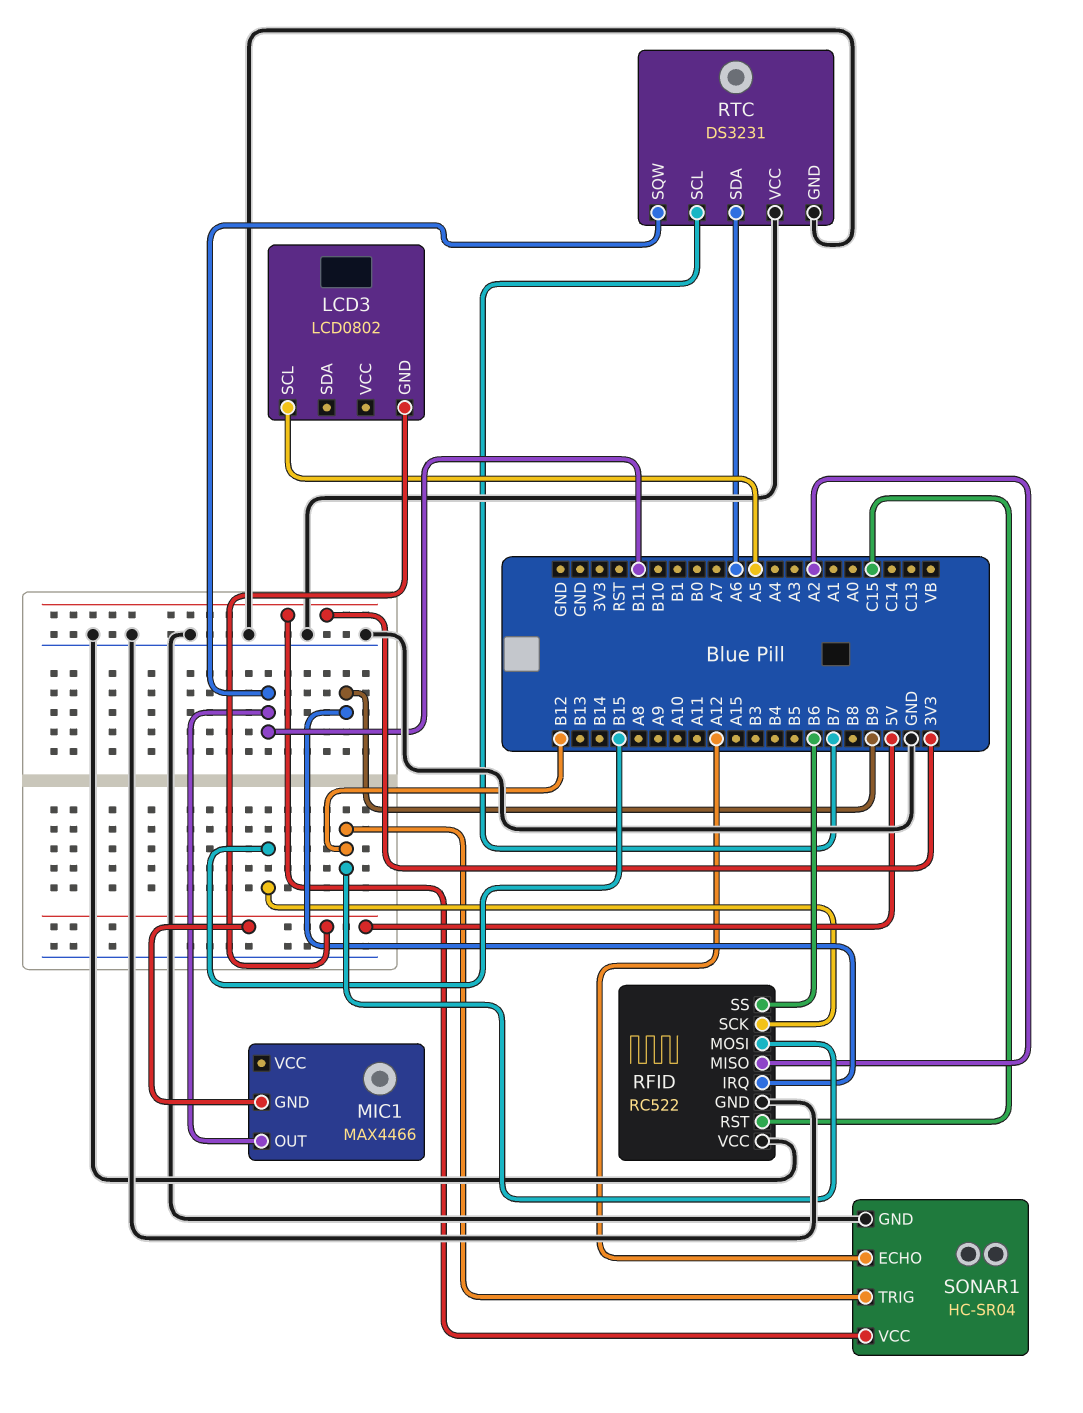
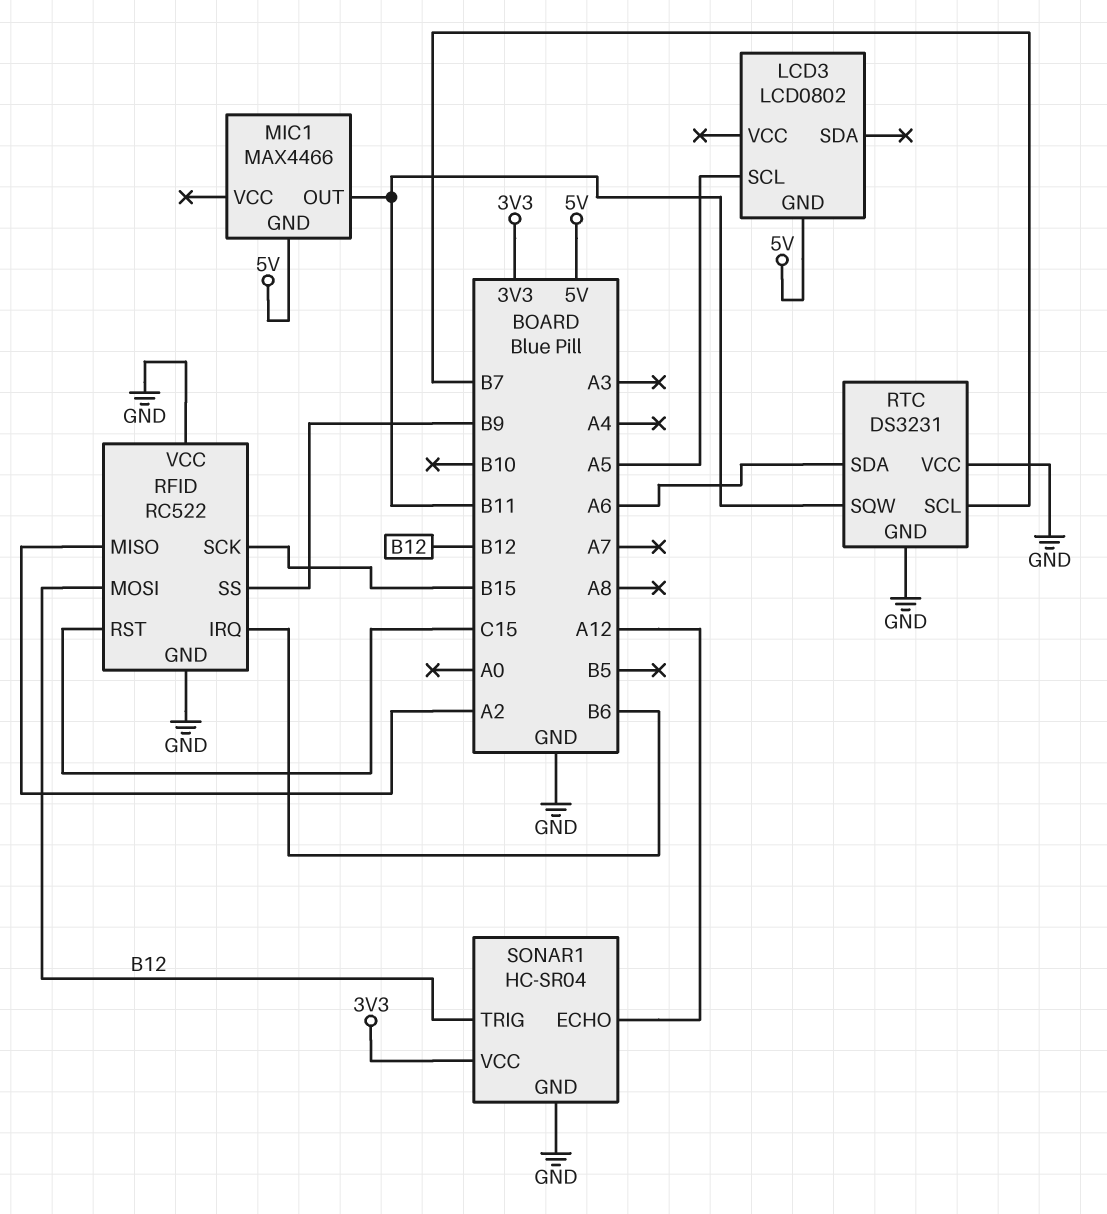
RFID pin IRQ: B9 -> B6
RFID pin SS: B6 -> B9

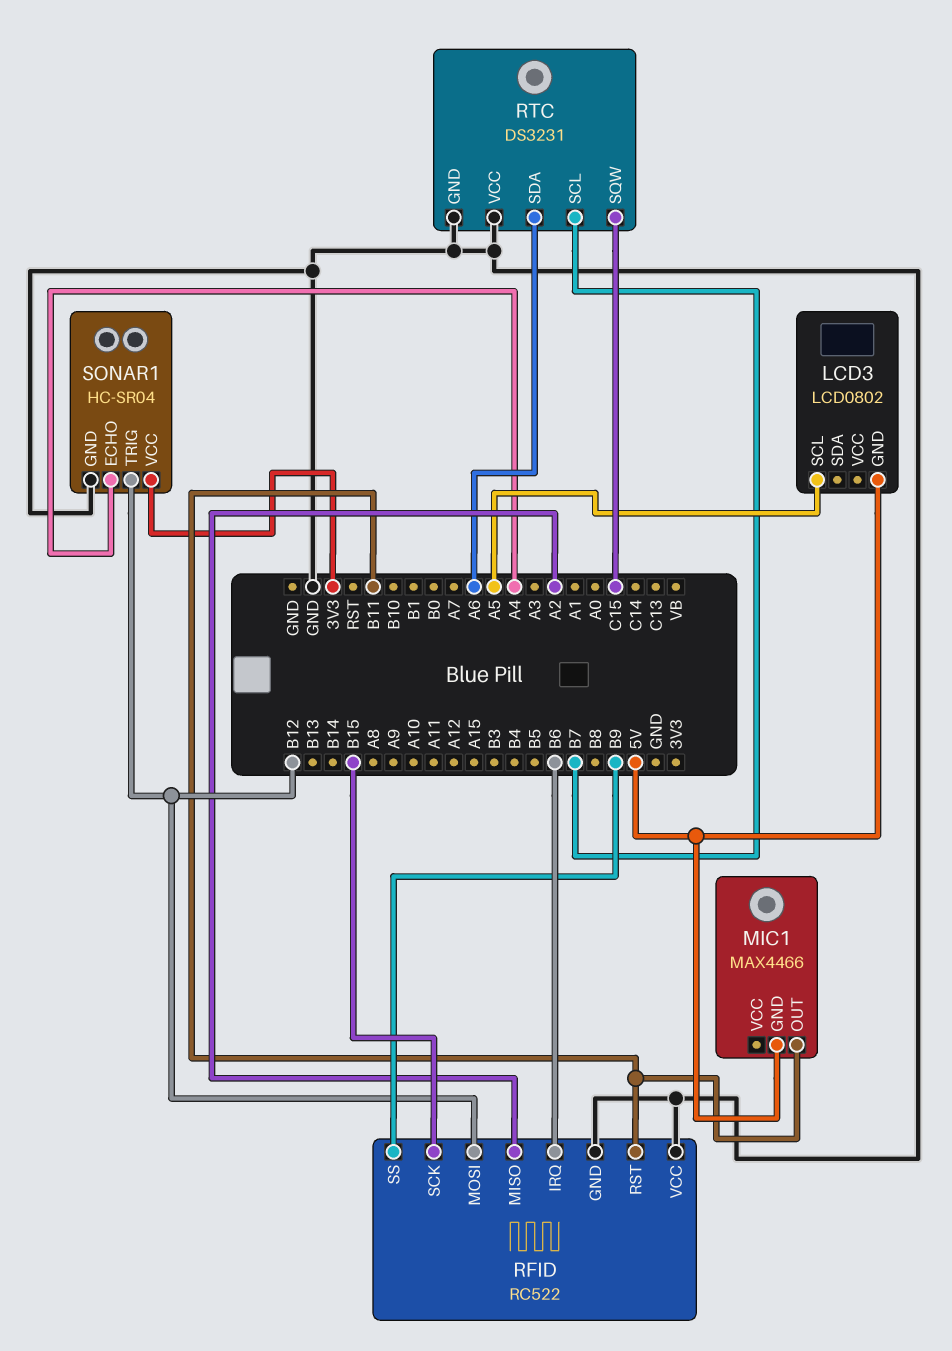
RFID pin RST: C15 -> B11
RTC pin SQW: B11 -> C15
SONAR1 pin ECHO: A12 -> A4

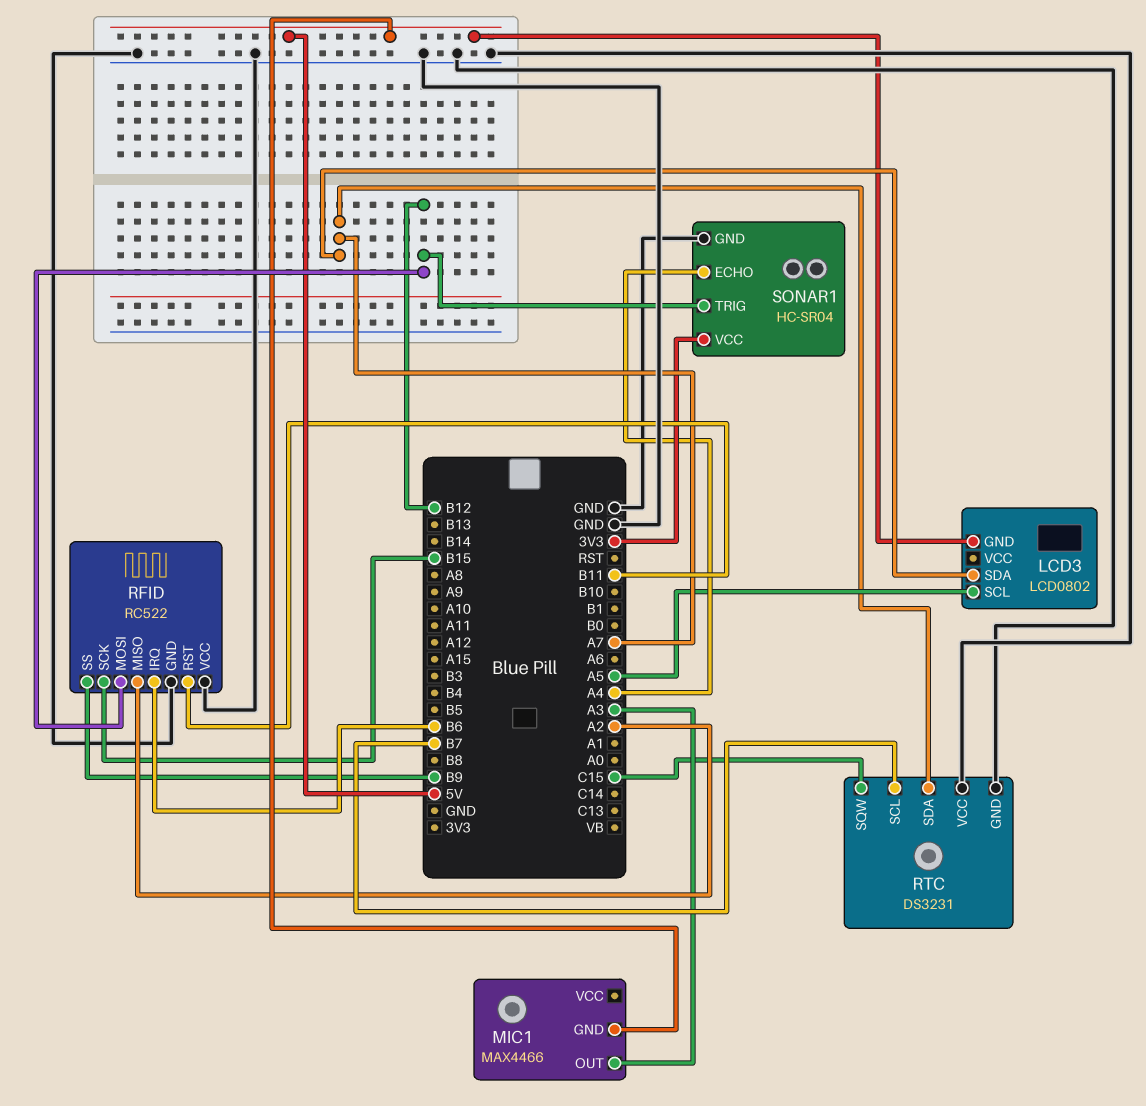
LCD3 pin SDA: none -> A7
MIC1 pin OUT: B11 -> A3
RTC pin SDA: A6 -> A7

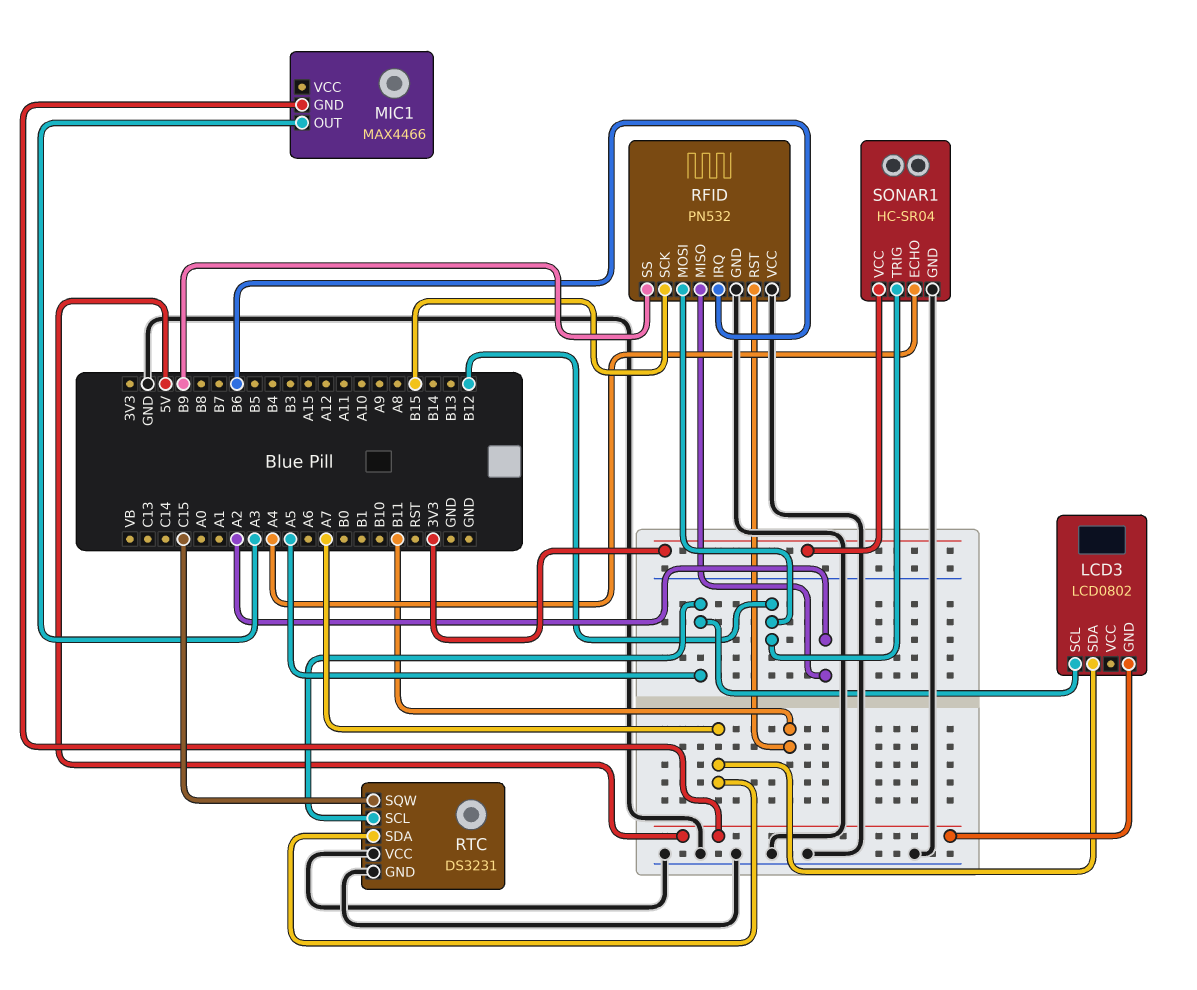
RFID: RC522 -> PN532
RTC pin SCL: B7 -> A5

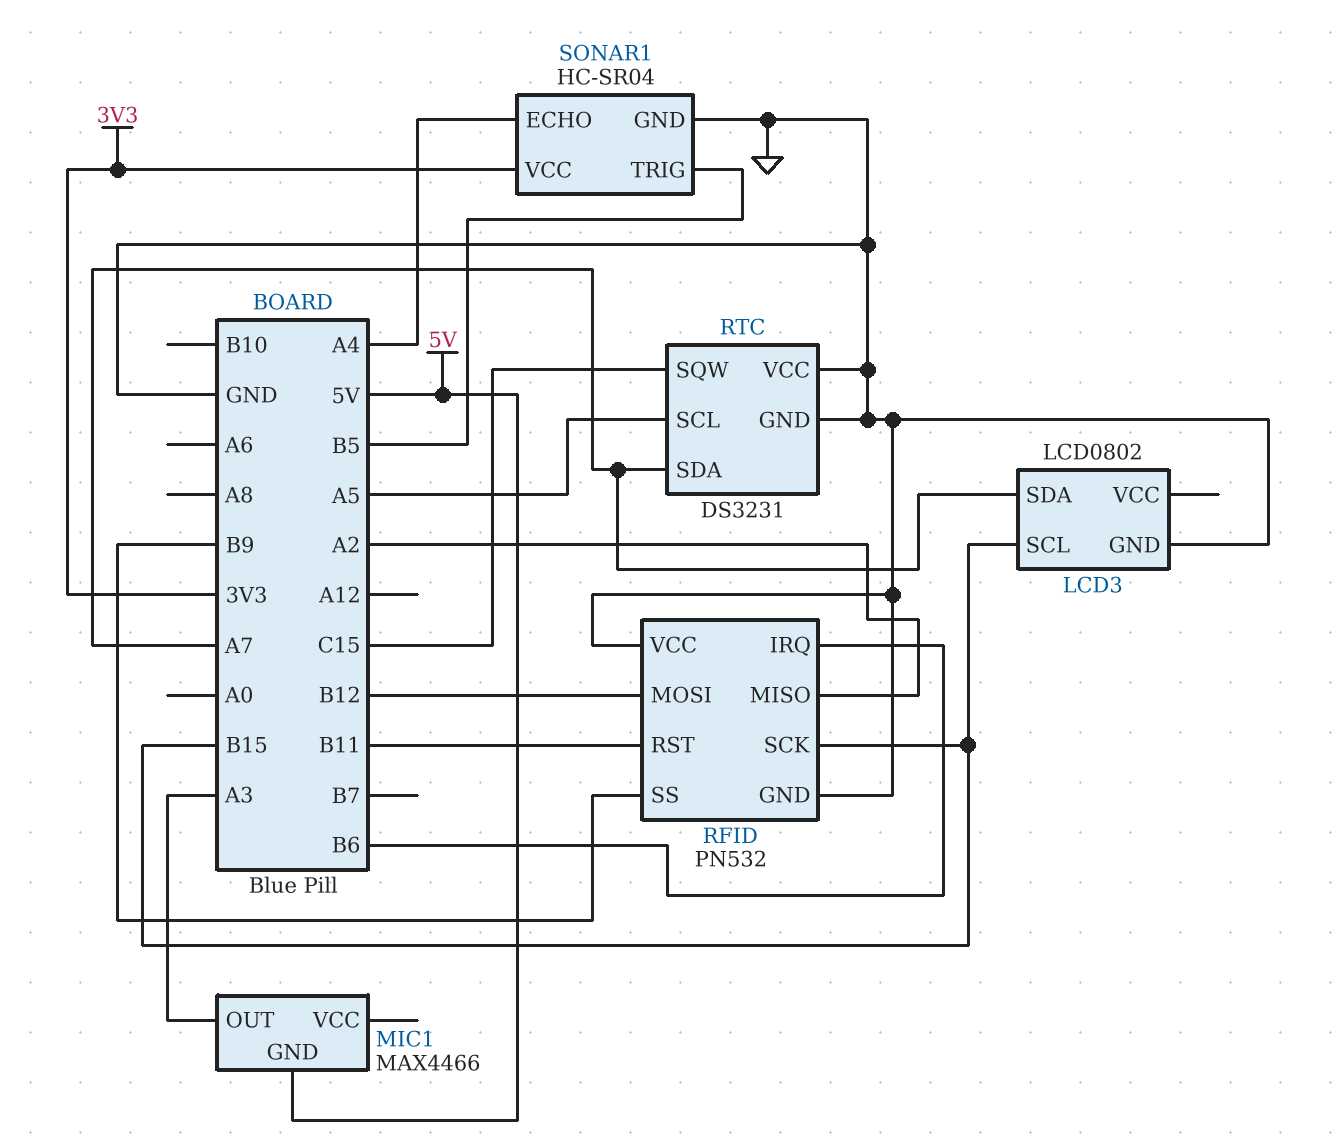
LCD3 pin GND: 5V -> GND
LCD3 pin SCL: A5 -> B15
SONAR1 pin TRIG: B12 -> B5

